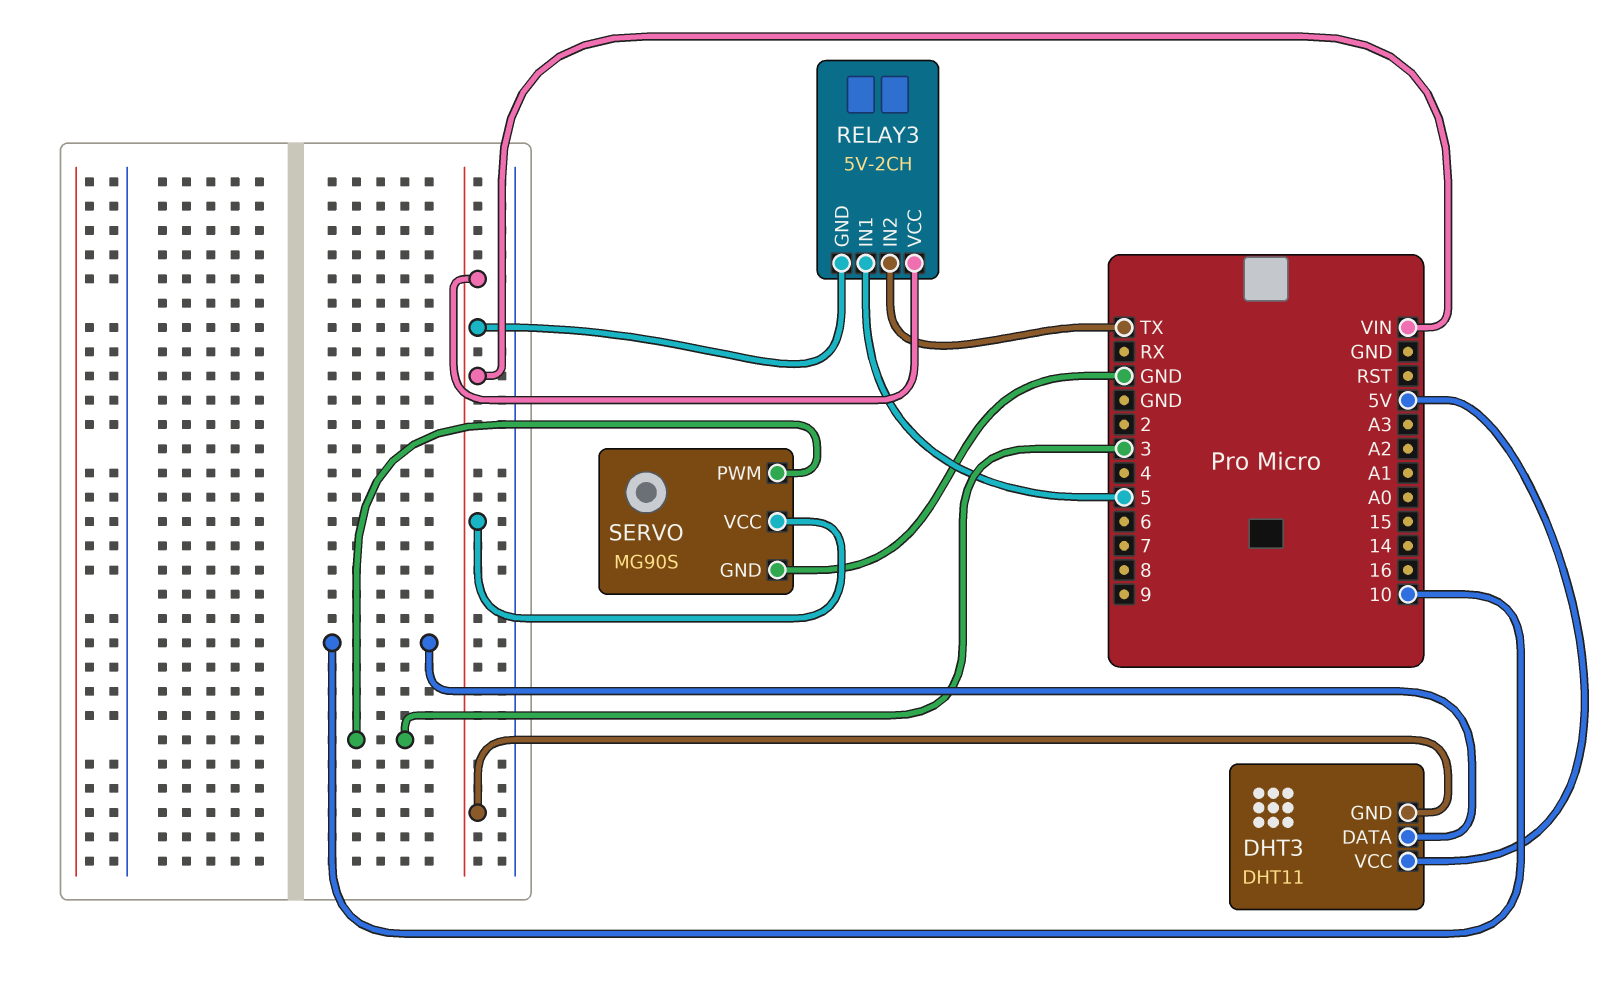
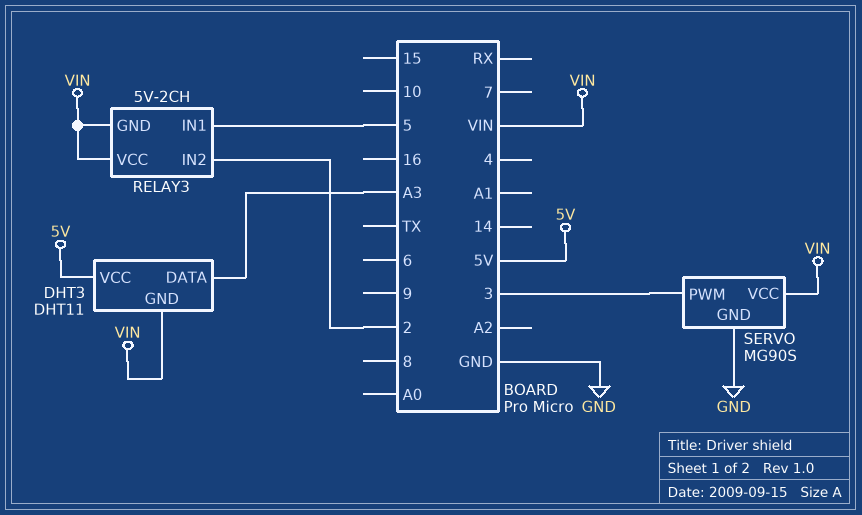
DHT3 pin DATA: 10 -> A3
RELAY3 pin IN2: TX -> 2

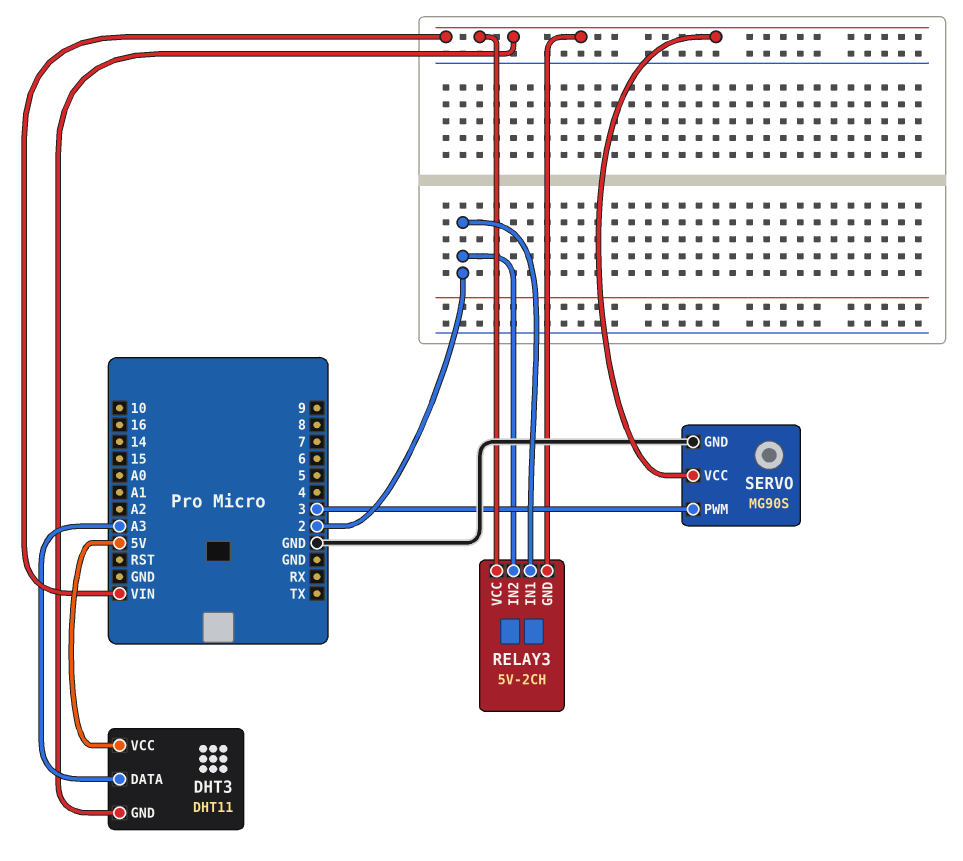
RELAY3 pin IN1: 5 -> 2

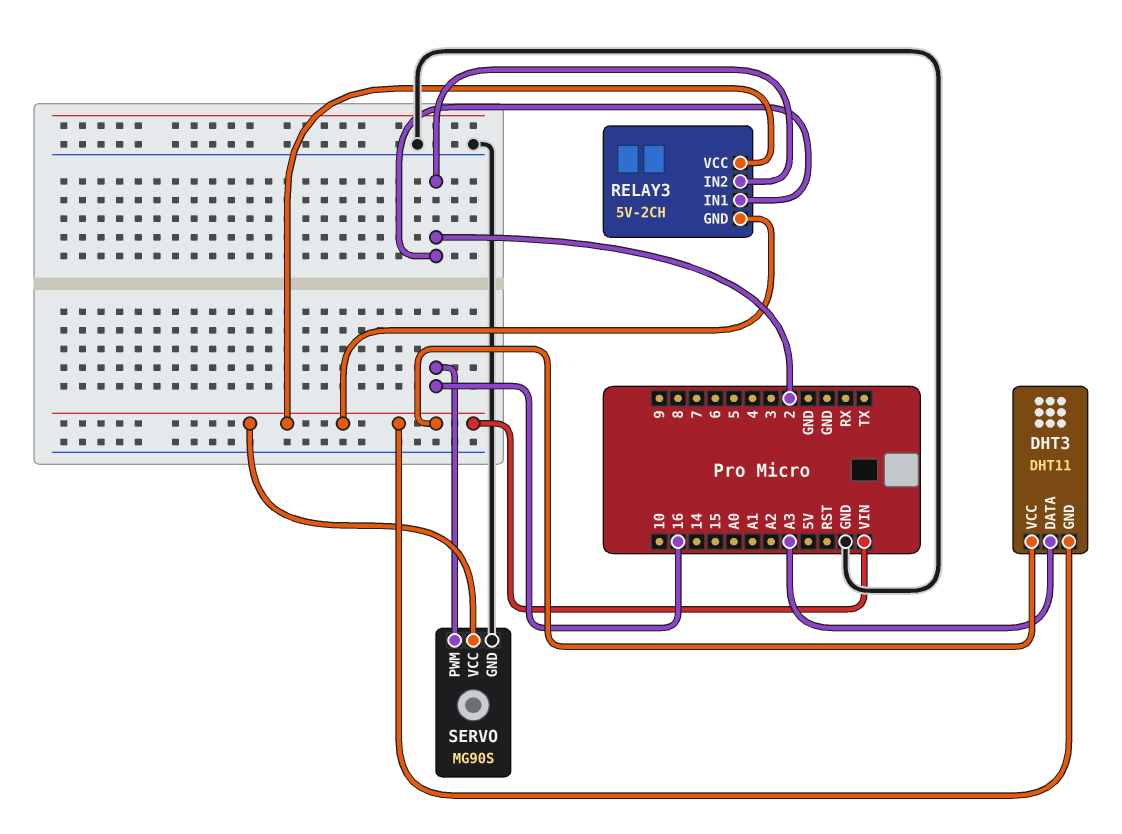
DHT3 pin VCC: 5V -> VIN
SERVO pin PWM: 3 -> 16

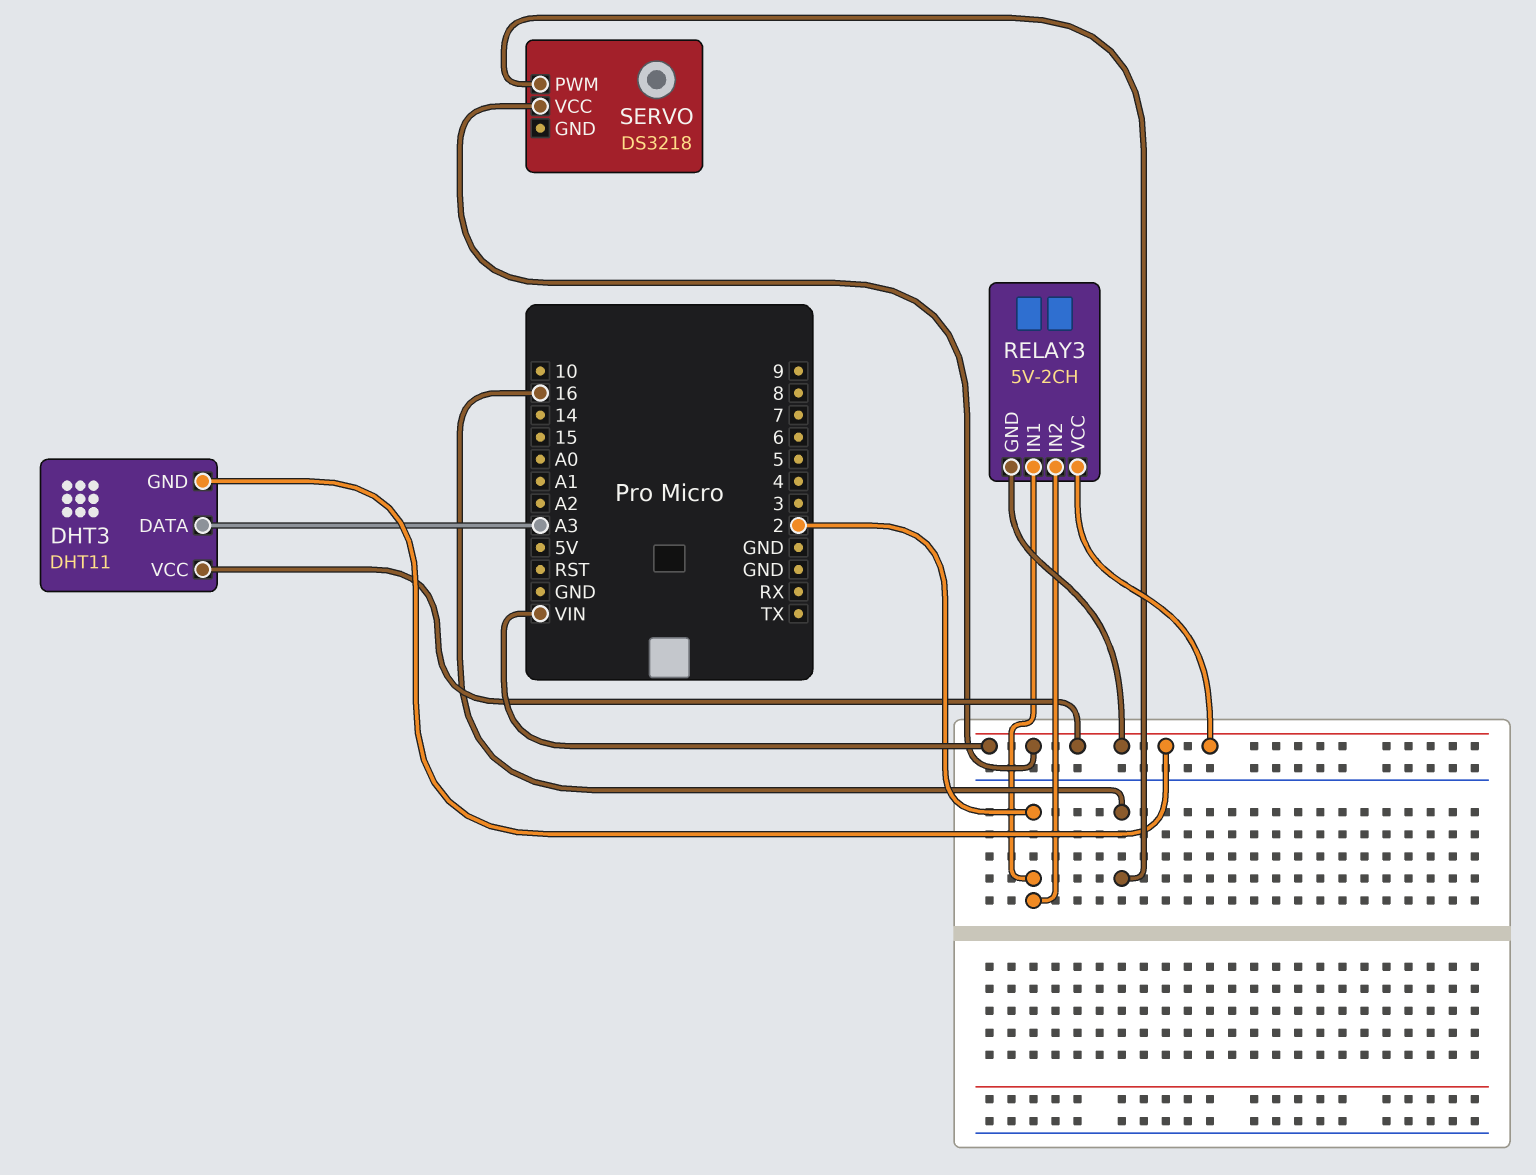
SERVO: MG90S -> DS3218
SERVO pin GND: GND -> none

